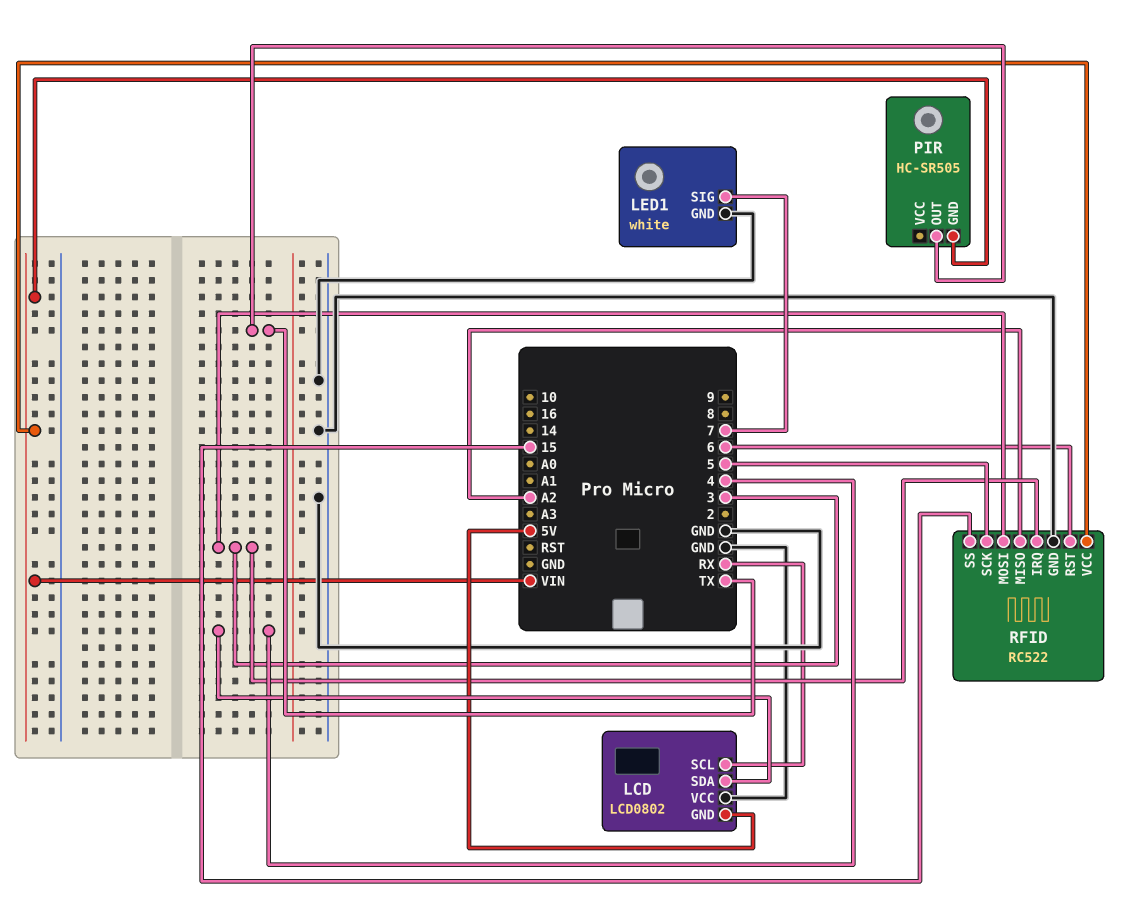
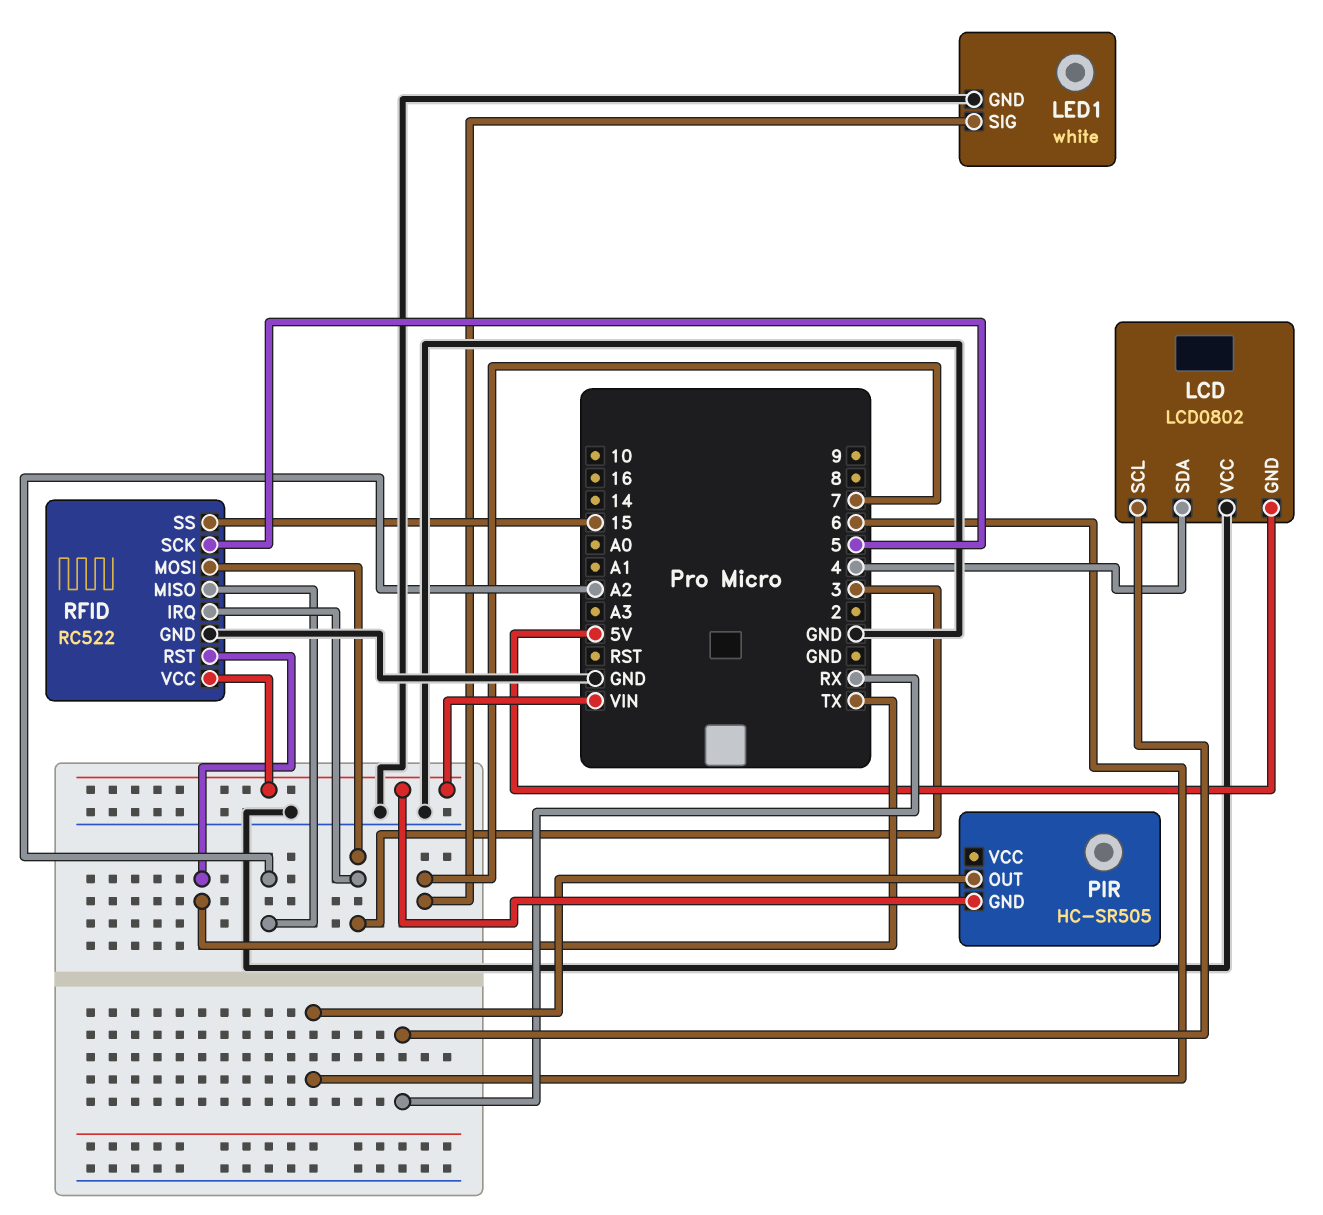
PIR pin OUT: TX -> 6
RFID pin RST: 6 -> TX

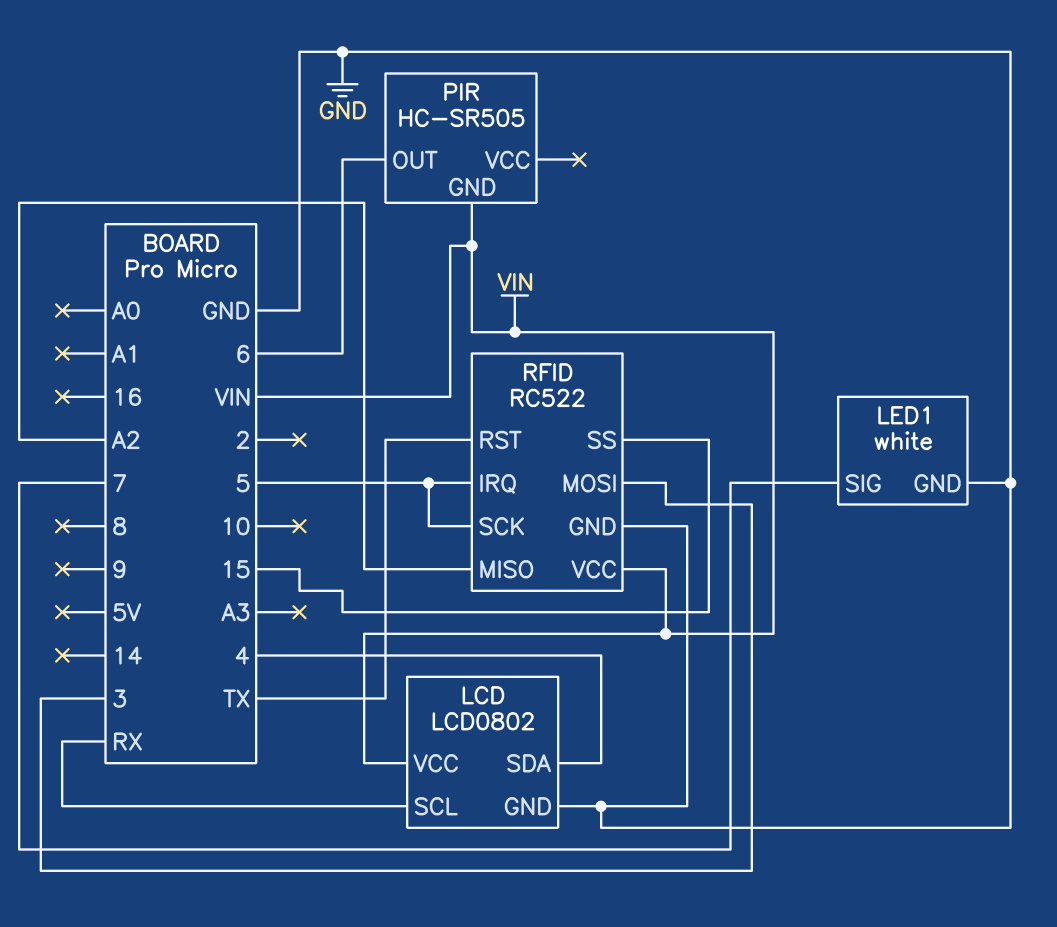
LCD pin GND: 5V -> GND
LCD pin VCC: GND -> VIN
RFID pin IRQ: 3 -> 5

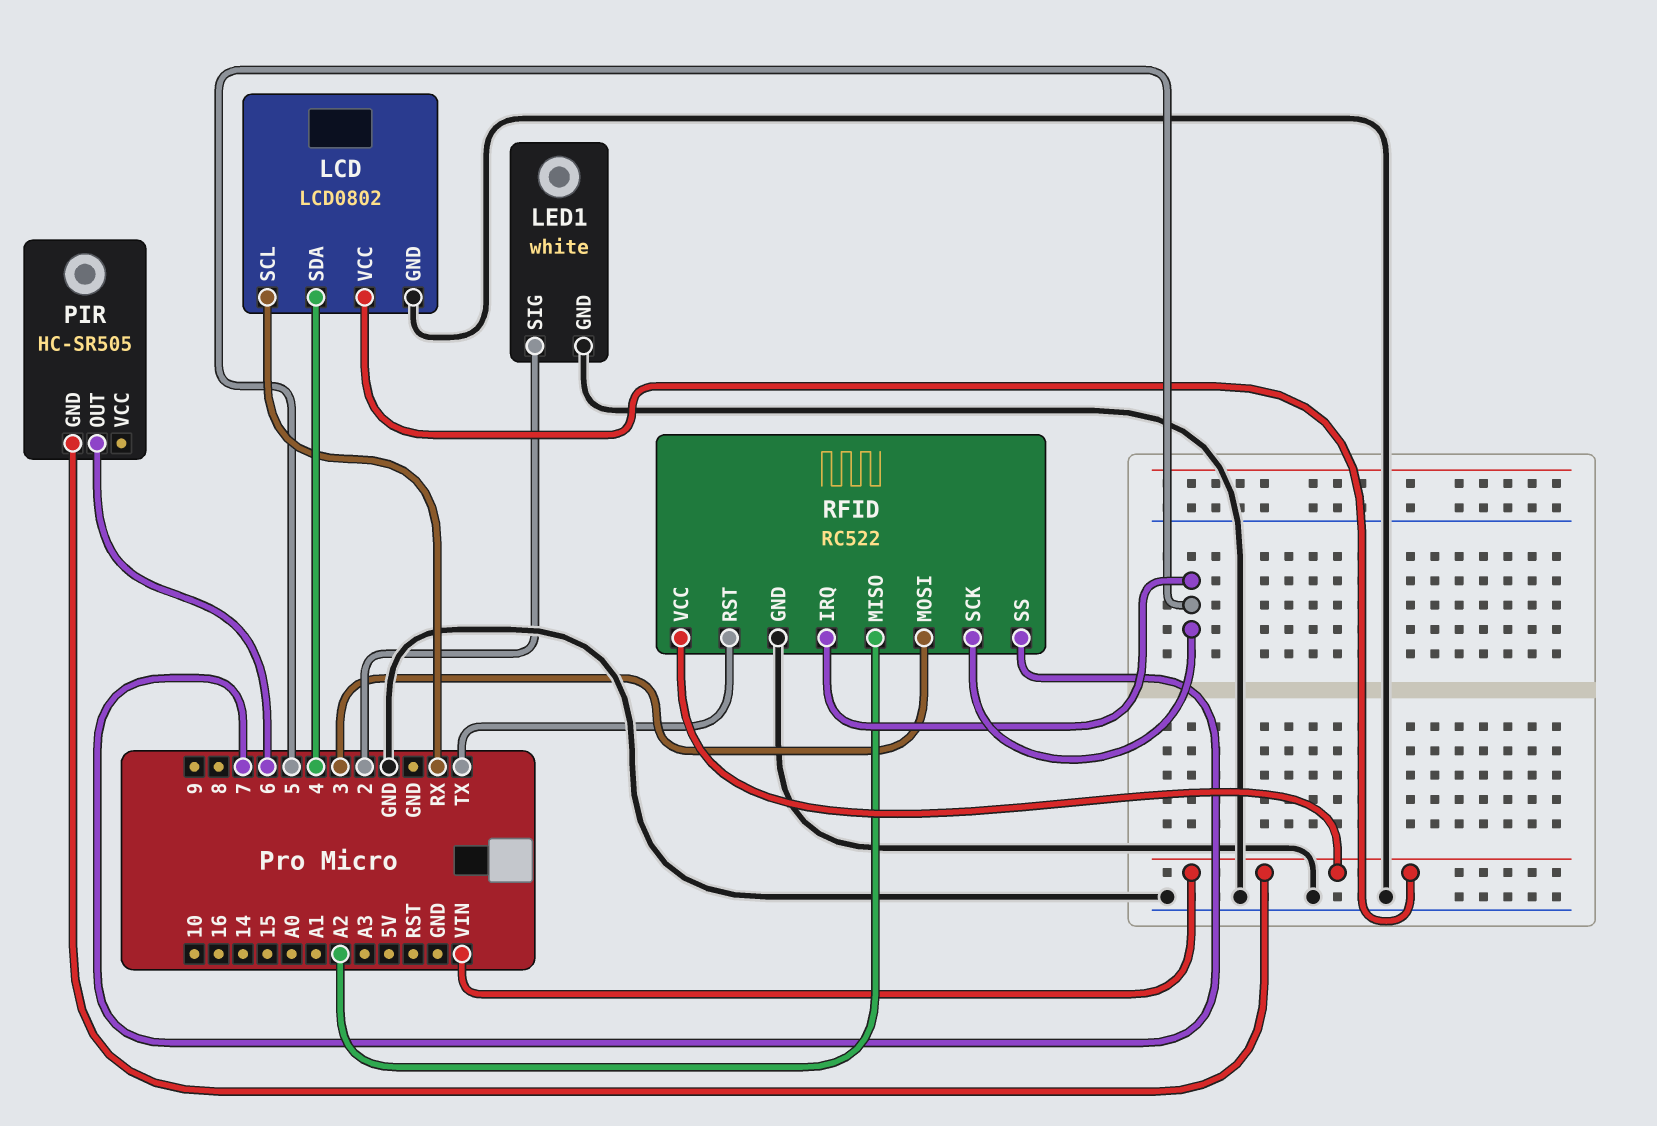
LED1 pin SIG: 7 -> 2
RFID pin SS: 15 -> 7

